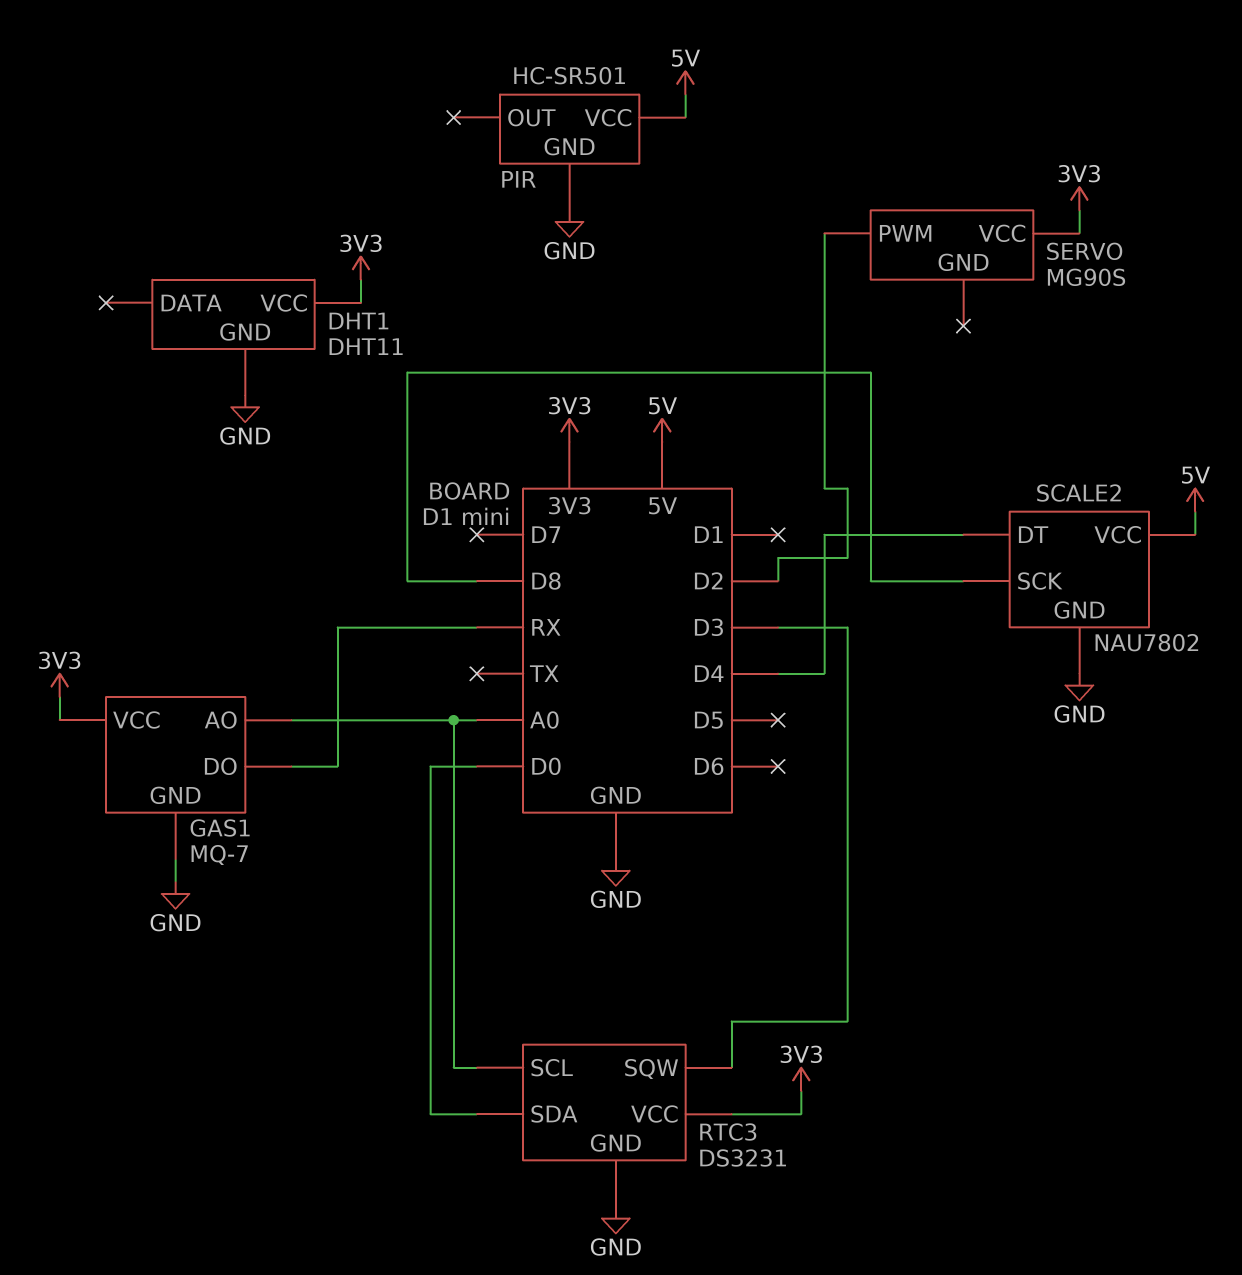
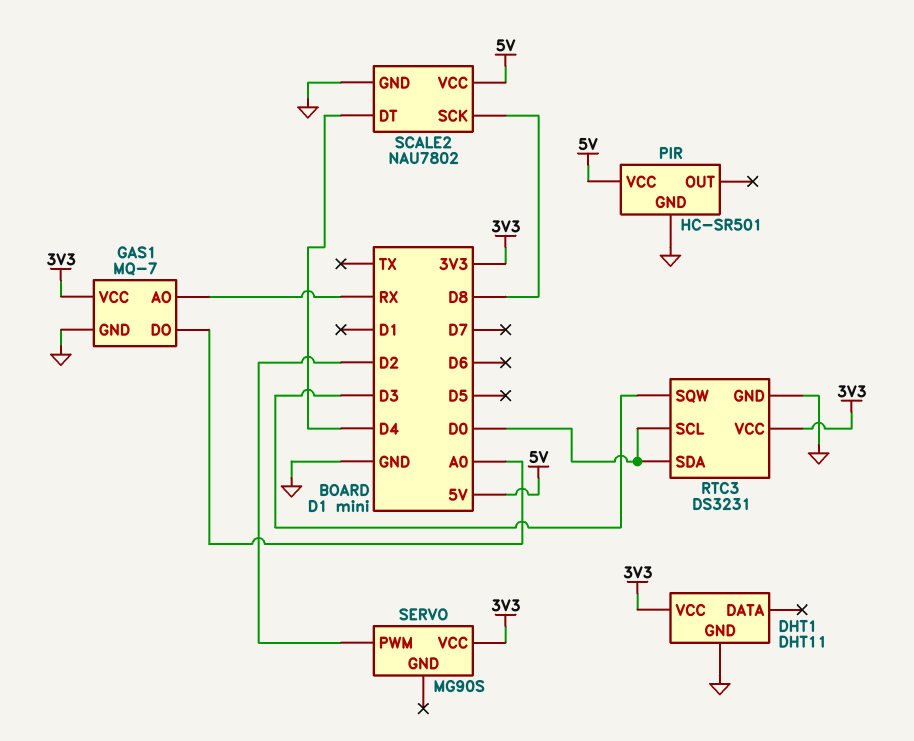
GAS1 pin AO: A0 -> RX
GAS1 pin DO: RX -> A0
RTC3 pin SCL: A0 -> D0

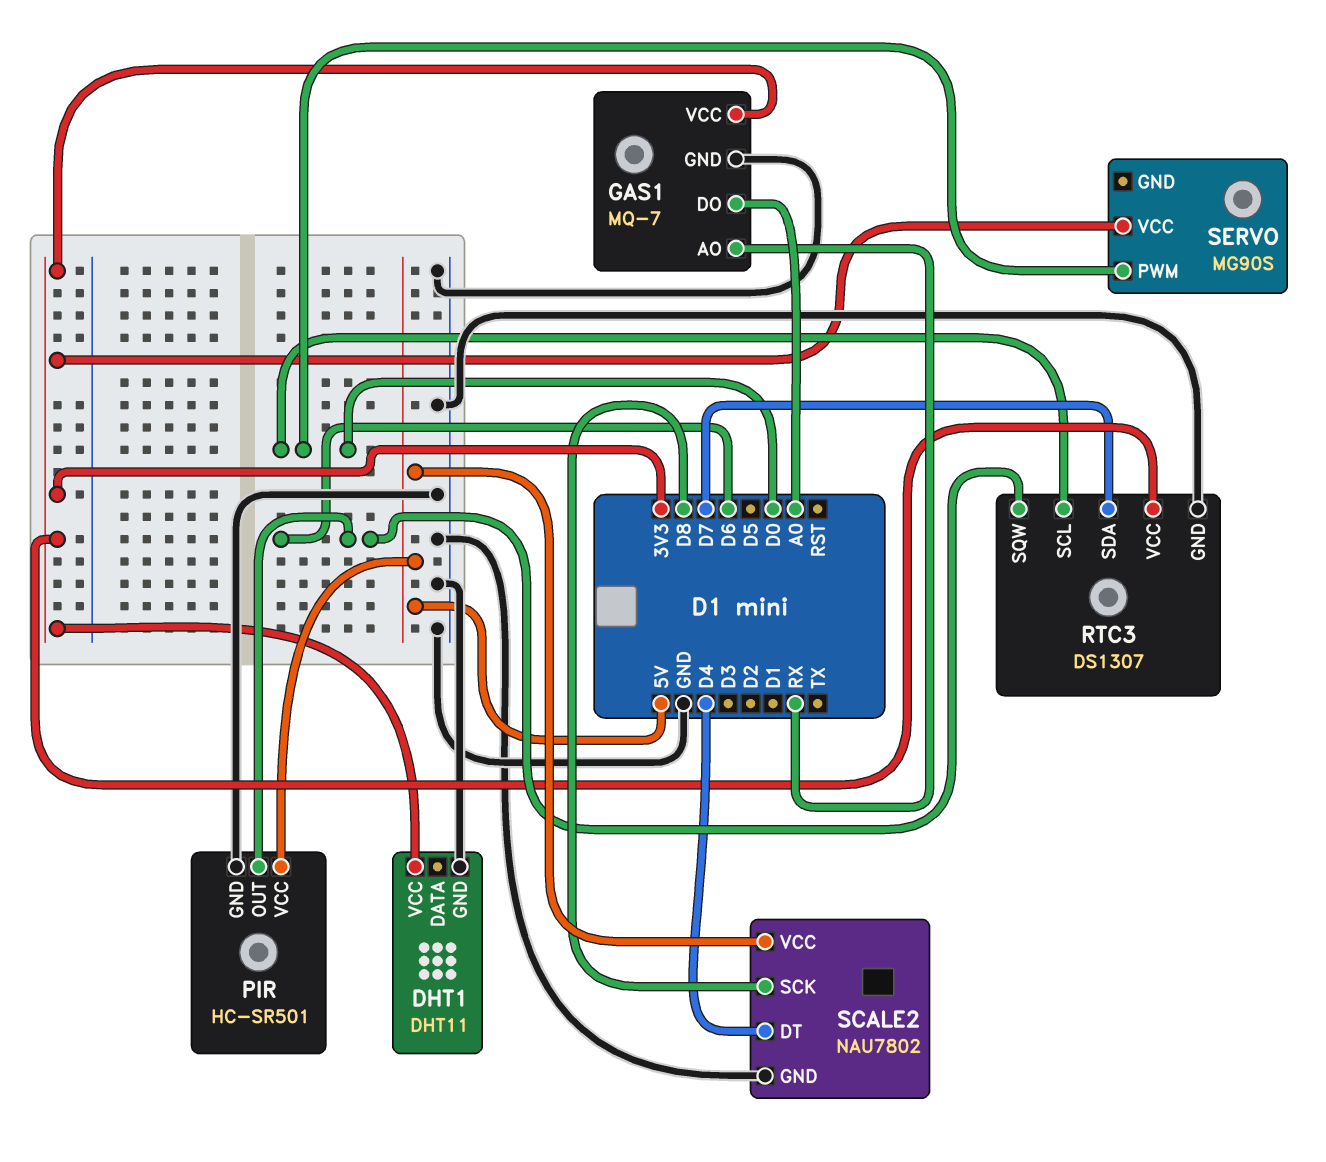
PIR pin OUT: none -> D6
RTC3: DS3231 -> DS1307
RTC3 pin SDA: D0 -> D7
RTC3 pin SQW: D3 -> D6
SERVO pin PWM: D2 -> D0

